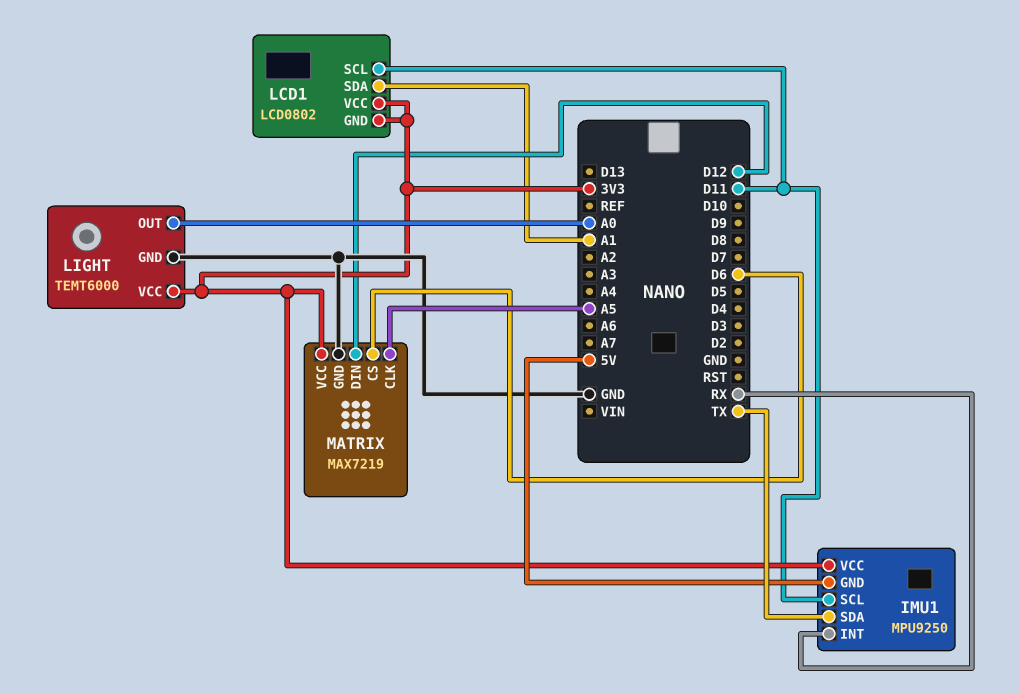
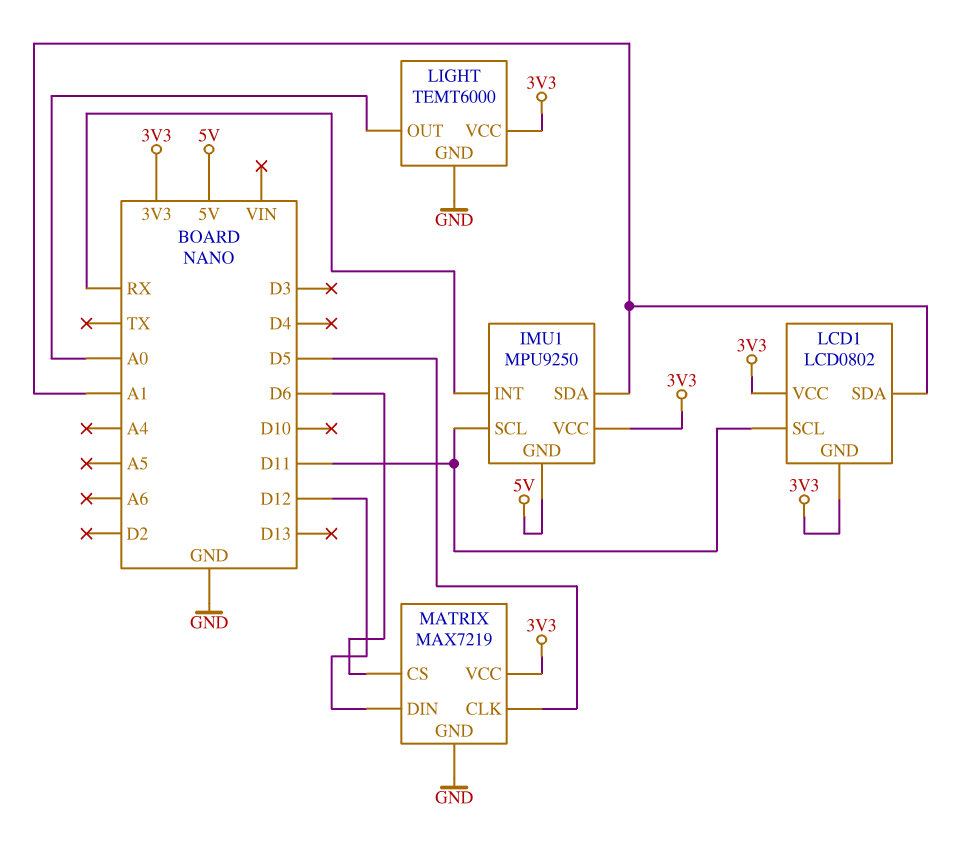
IMU1 pin SDA: TX -> A1
MATRIX pin CLK: A5 -> D5

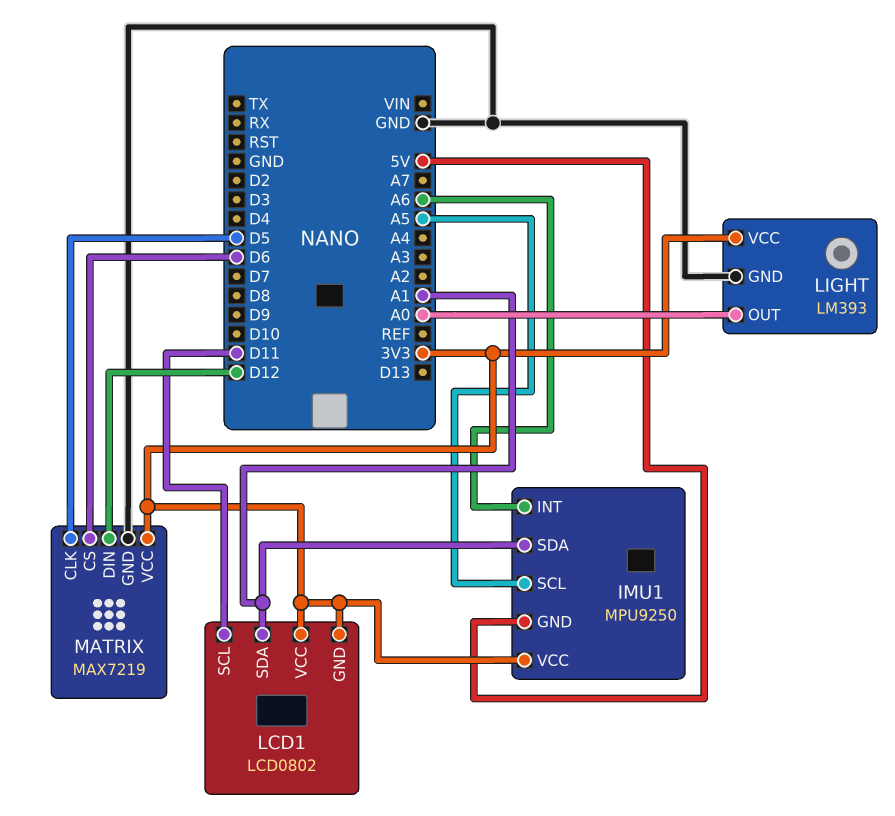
IMU1 pin INT: RX -> A6
IMU1 pin SCL: D11 -> A5
LIGHT: TEMT6000 -> LM393

